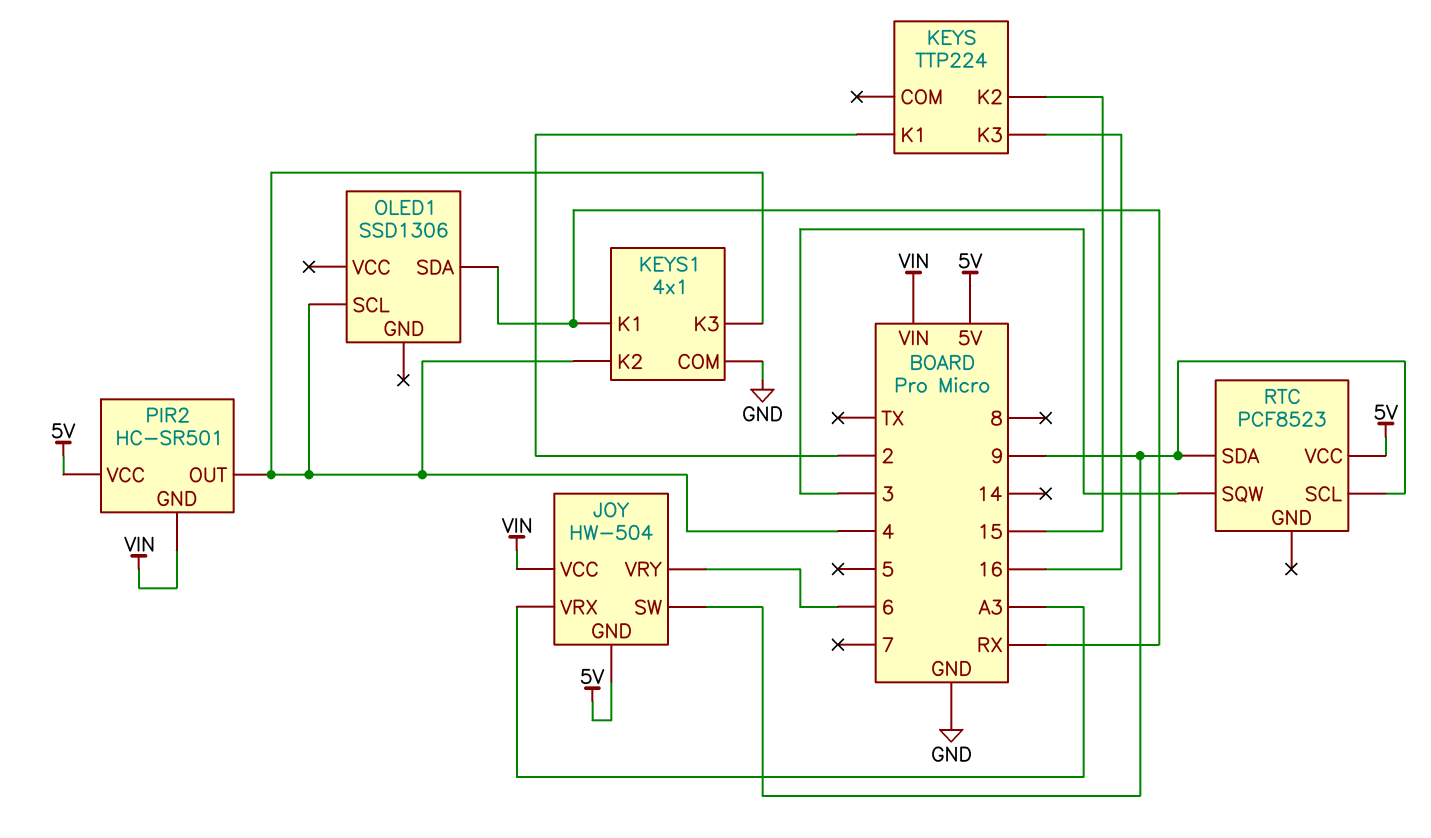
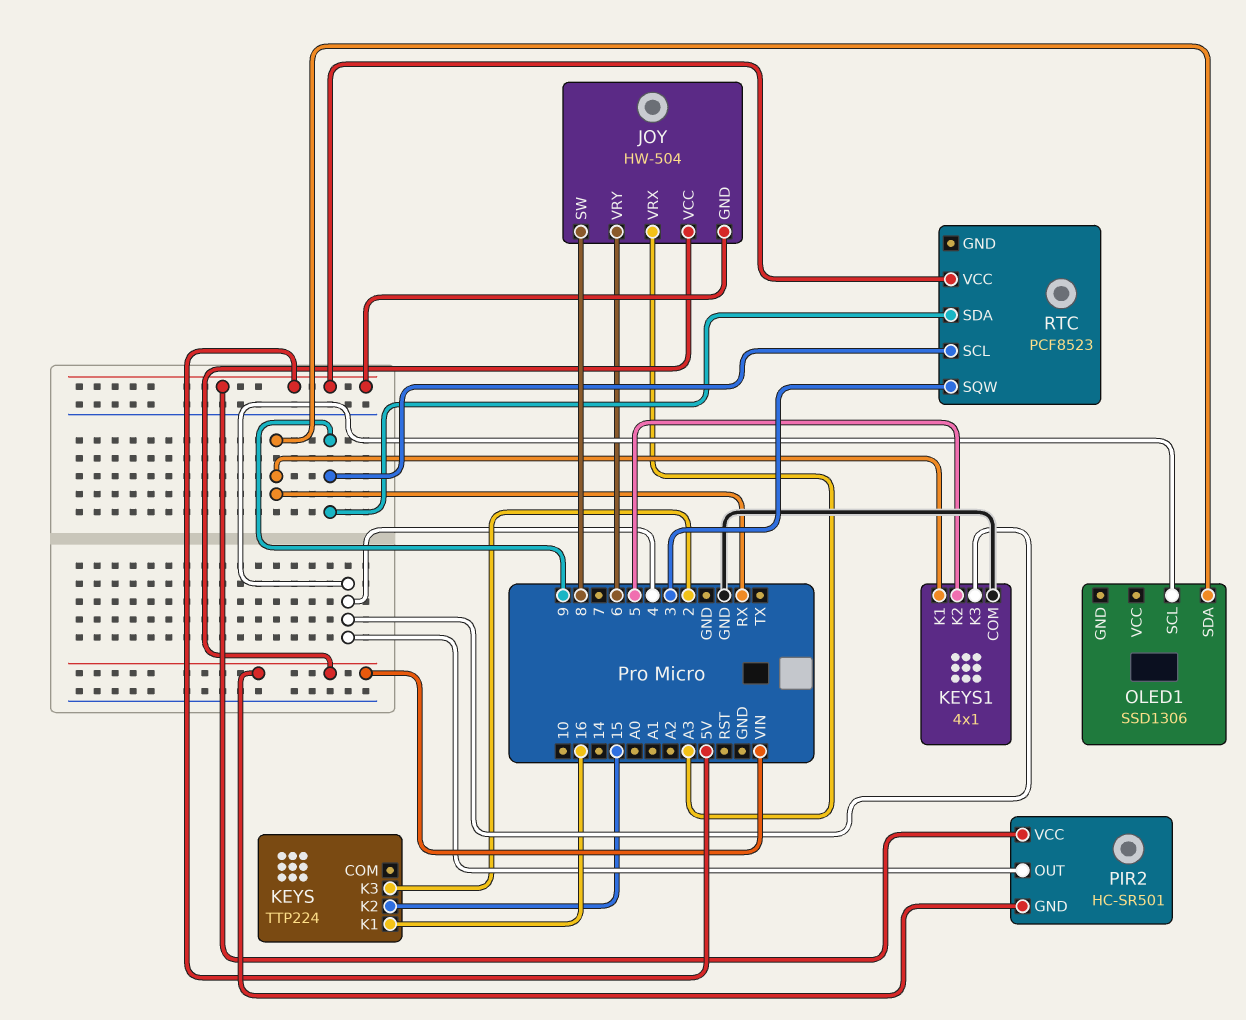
JOY pin SW: 9 -> 8
KEYS pin K1: 2 -> 16
KEYS pin K3: 16 -> 2
KEYS1 pin K2: 4 -> 5

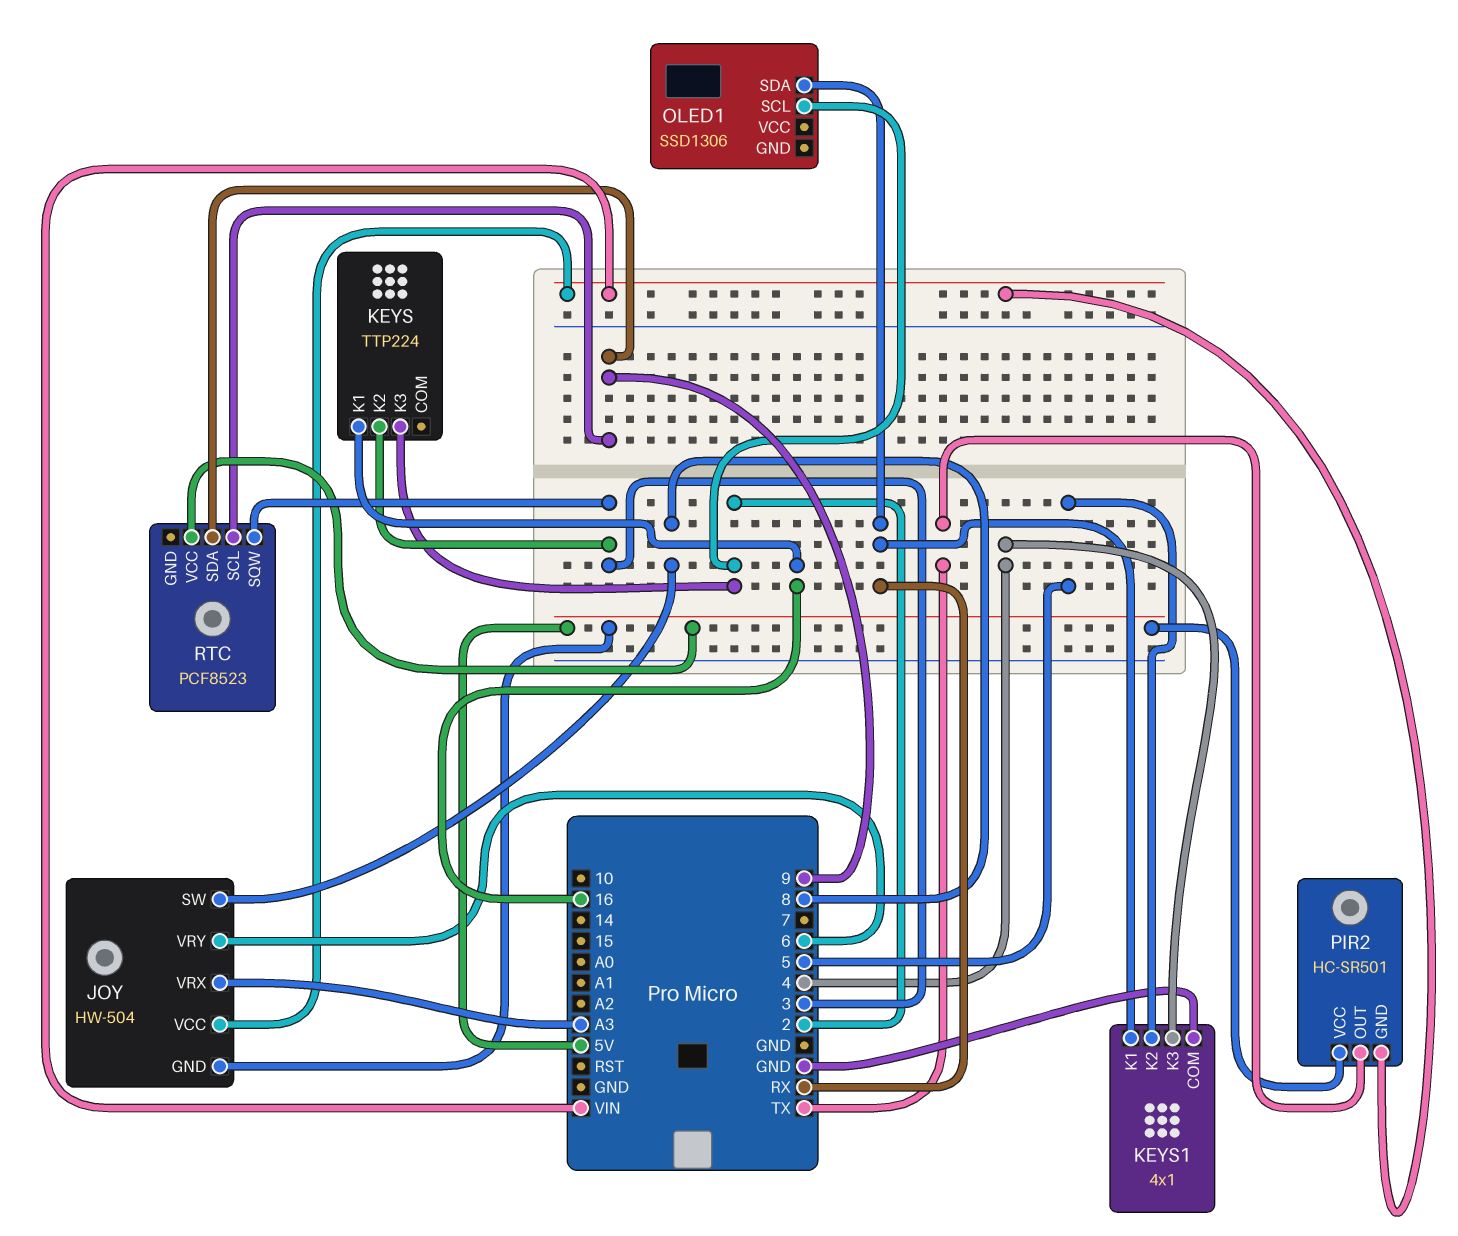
KEYS pin K2: 15 -> 3
OLED1 pin SCL: 4 -> 2
PIR2 pin OUT: 4 -> TX

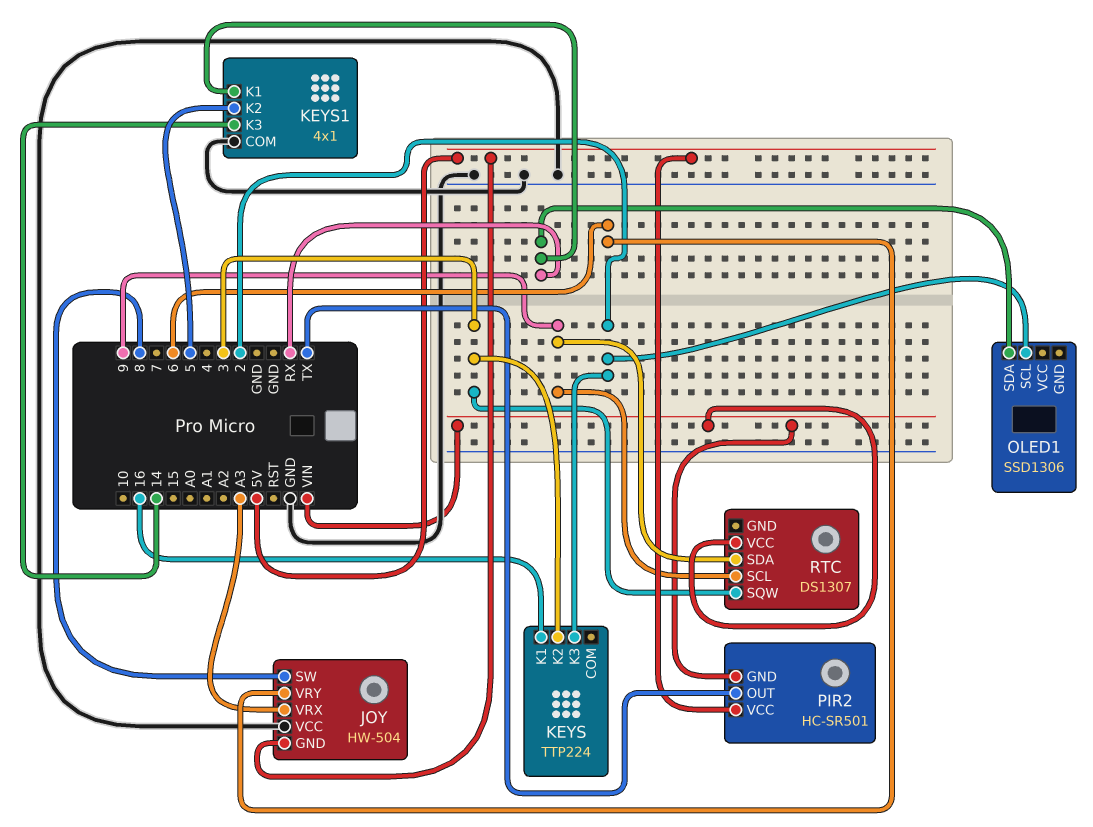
JOY pin VCC: VIN -> GND
KEYS1 pin K3: 4 -> 14
RTC: PCF8523 -> DS1307
RTC pin VCC: 5V -> VIN

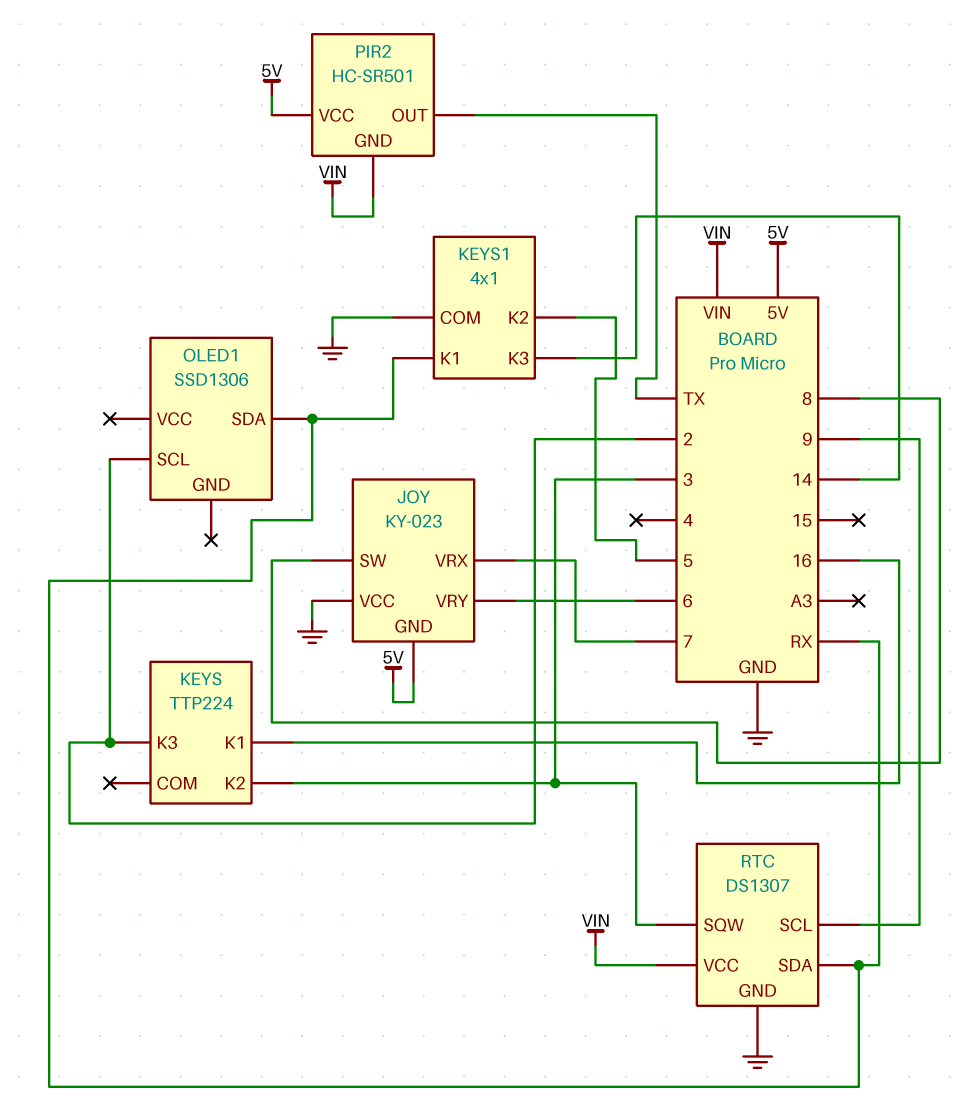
JOY: HW-504 -> KY-023
JOY pin VRX: A3 -> 7
RTC pin GND: none -> GND
RTC pin SDA: 9 -> RX

